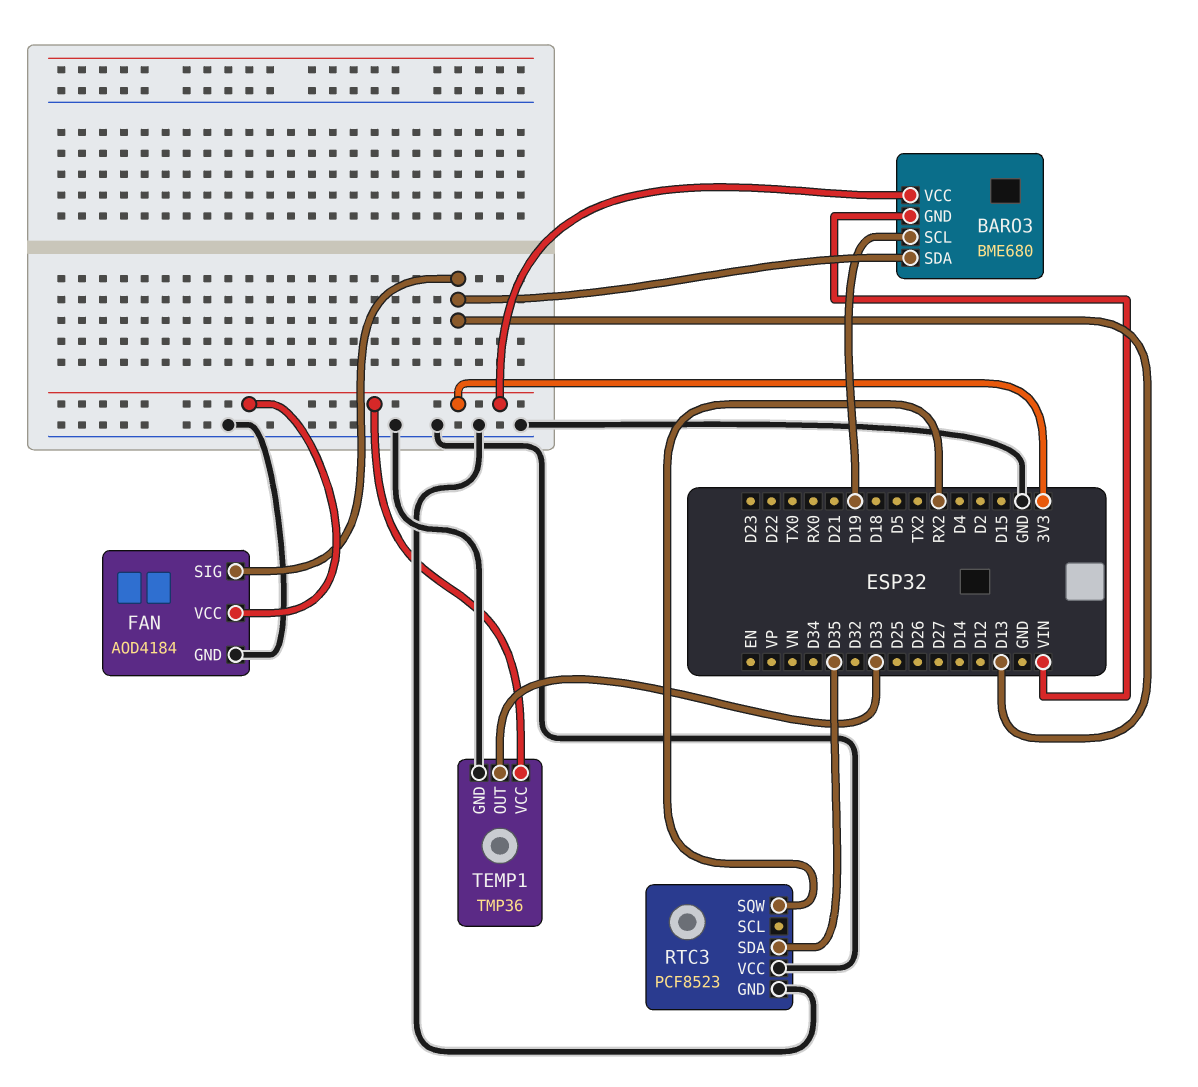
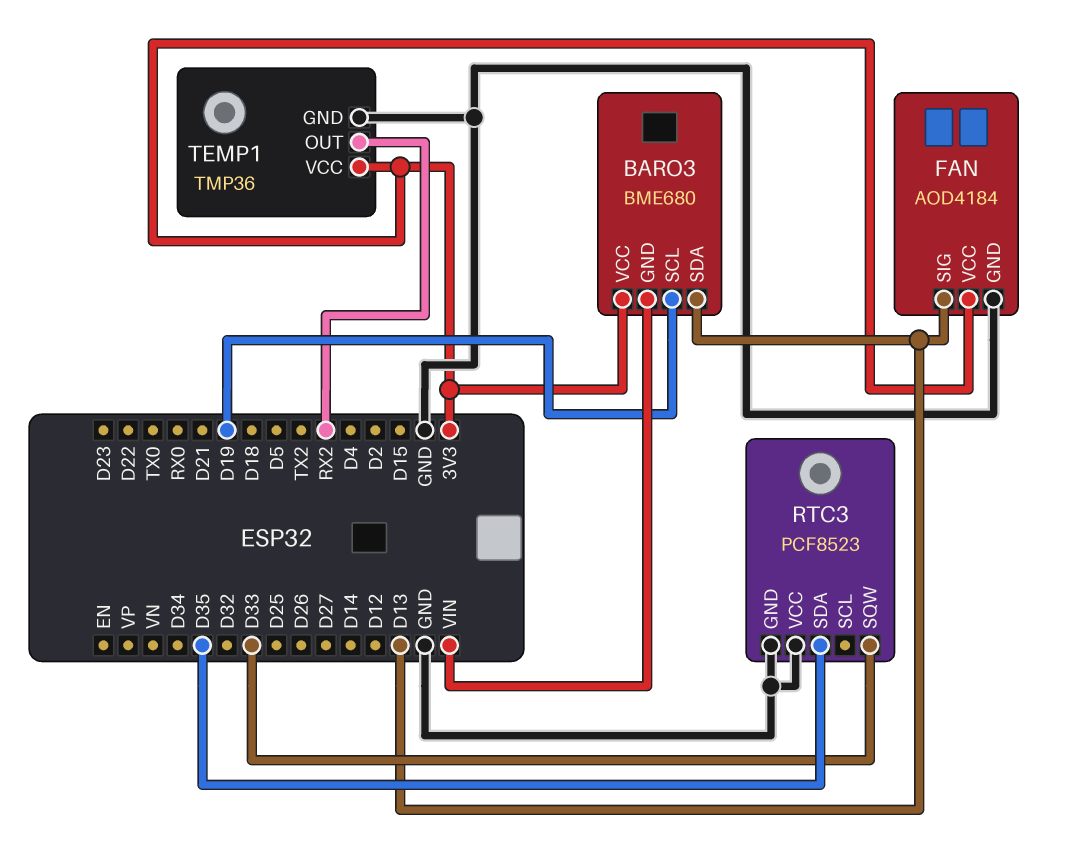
RTC3 pin SQW: RX2 -> D33
TEMP1 pin OUT: D33 -> RX2

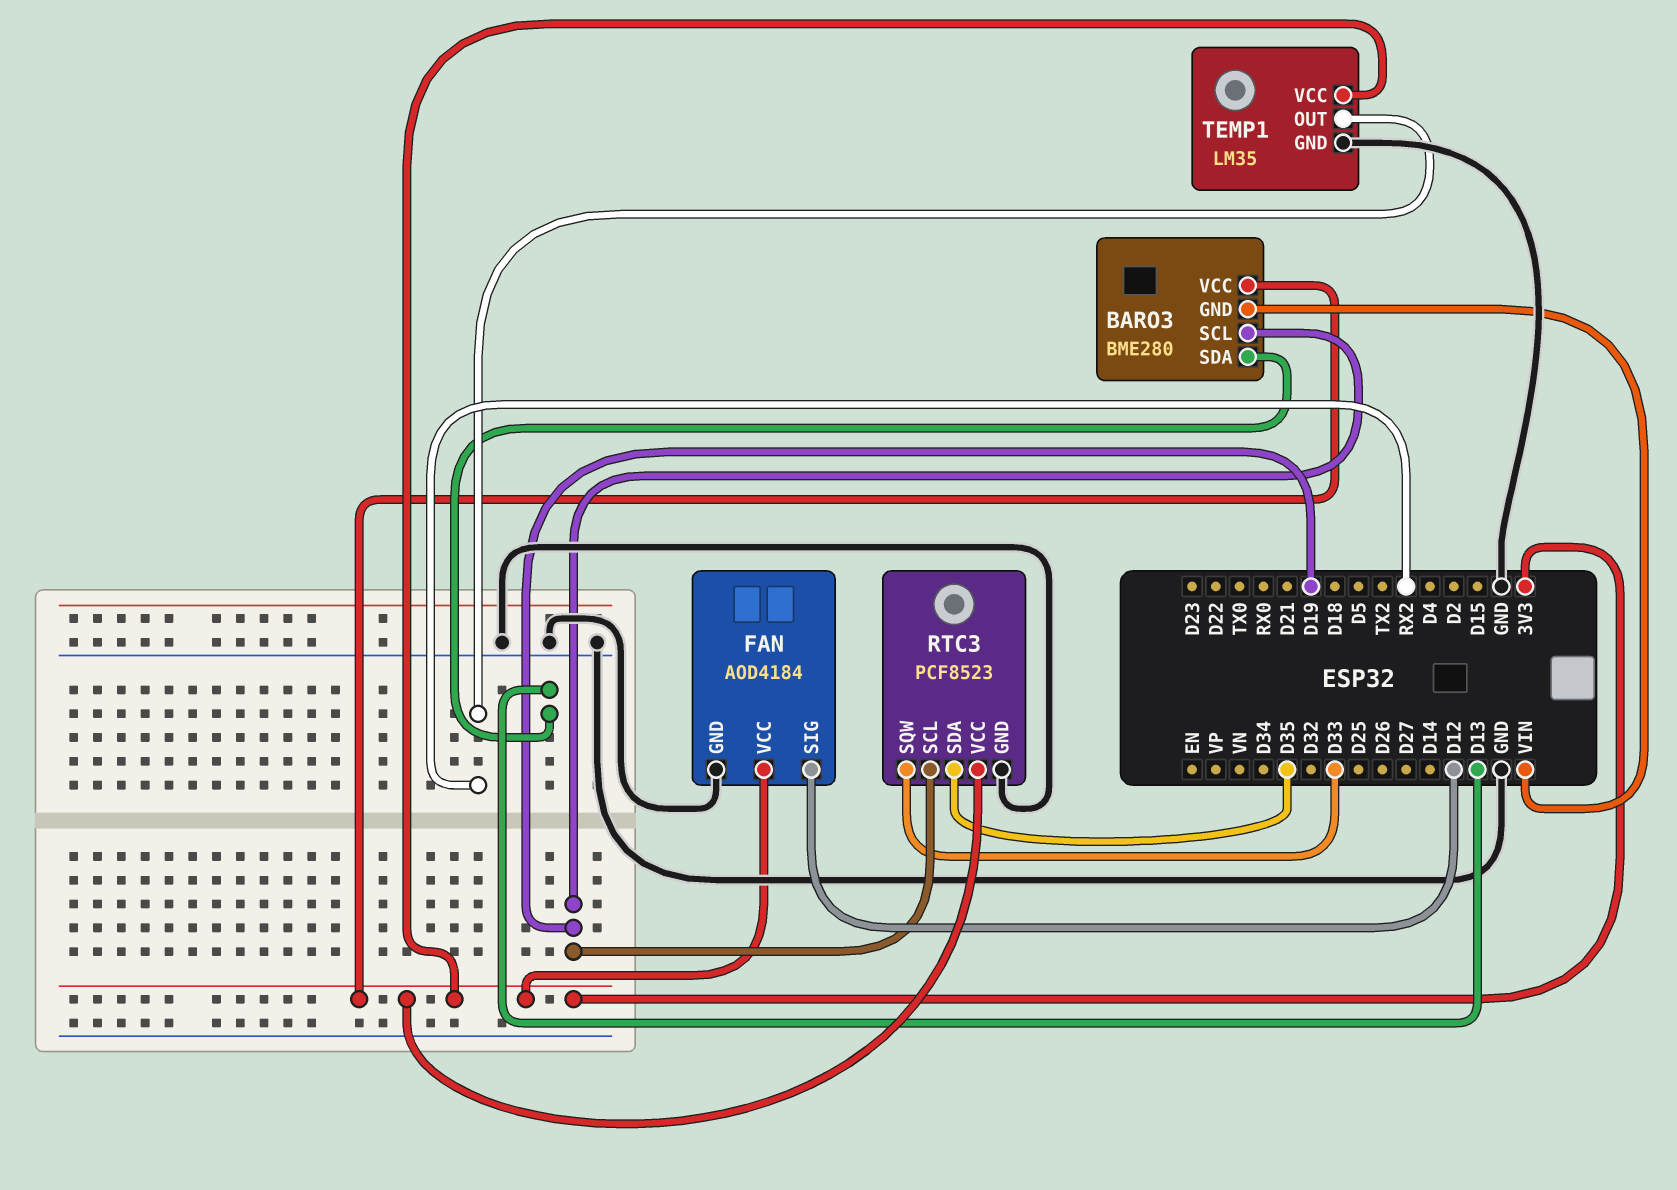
BARO3: BME680 -> BME280
FAN pin SIG: D13 -> D12
RTC3 pin SCL: none -> D19
RTC3 pin VCC: GND -> 3V3
TEMP1: TMP36 -> LM35

